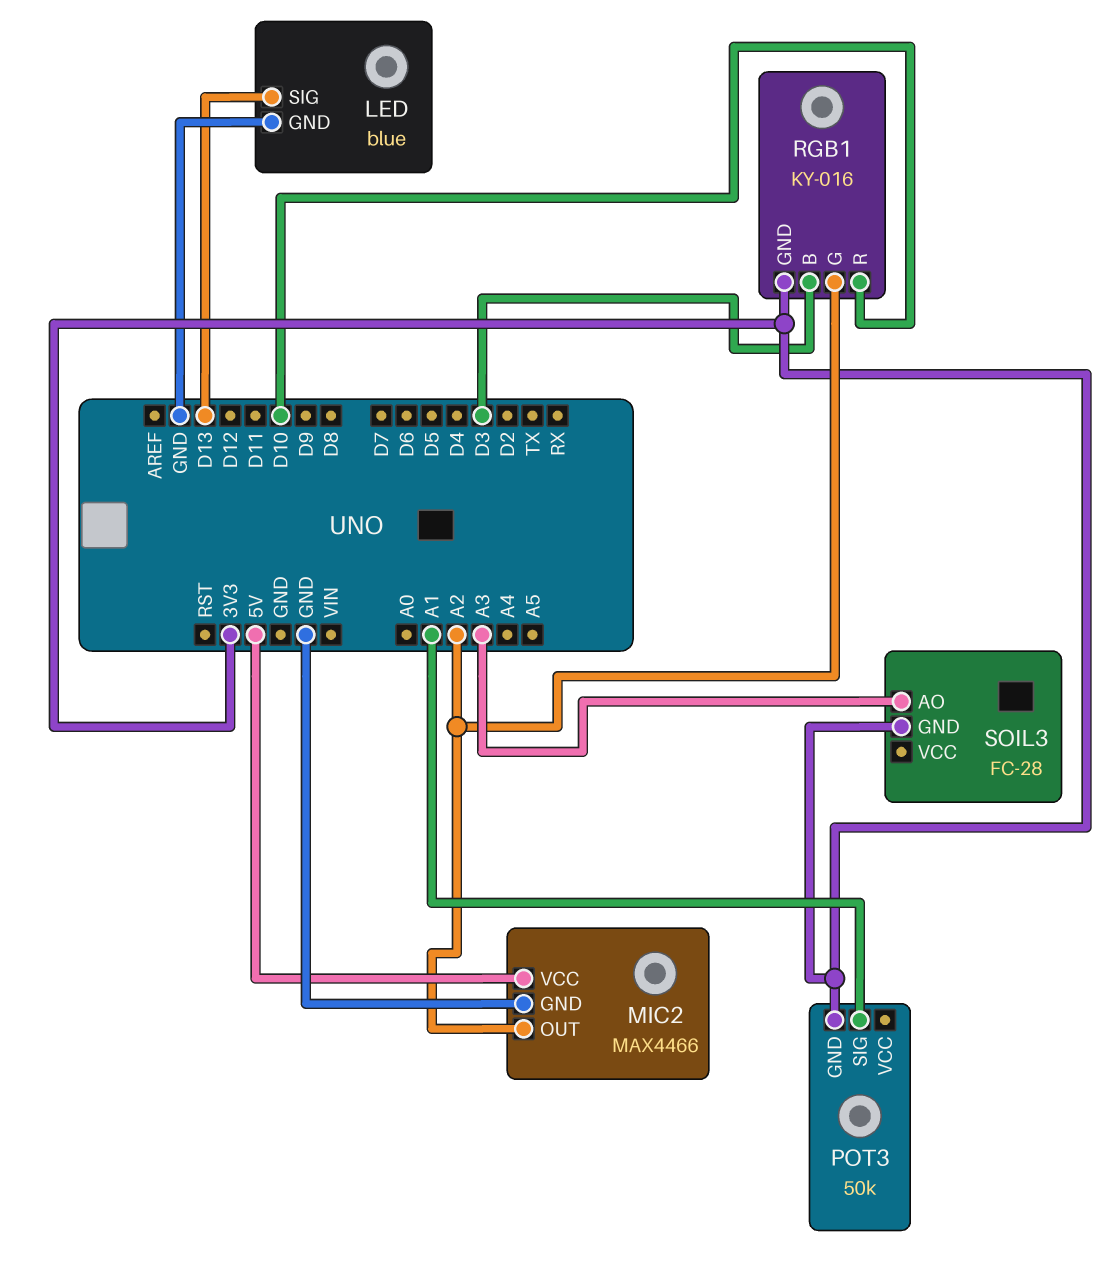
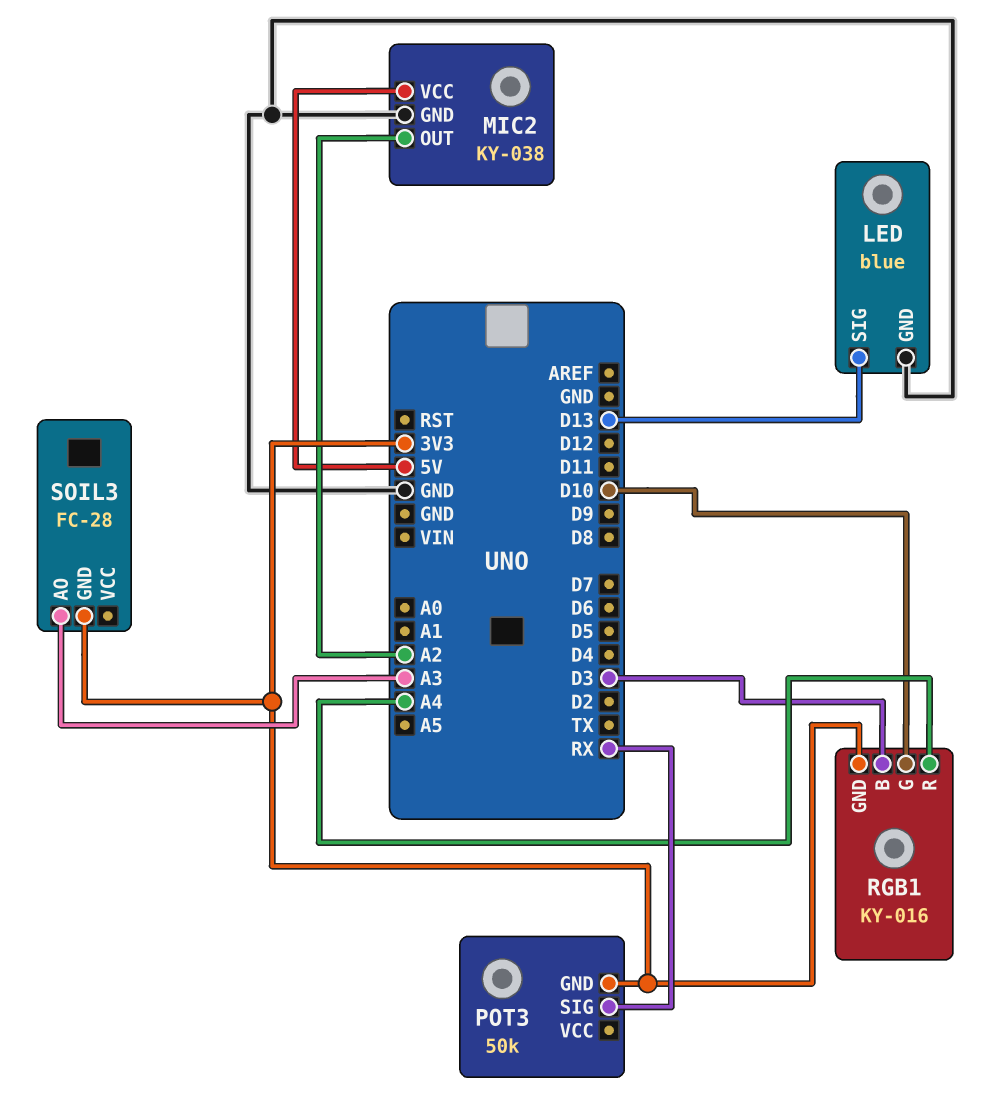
MIC2: MAX4466 -> KY-038
POT3 pin SIG: A1 -> RX
RGB1 pin G: A2 -> D10
RGB1 pin R: D10 -> A4

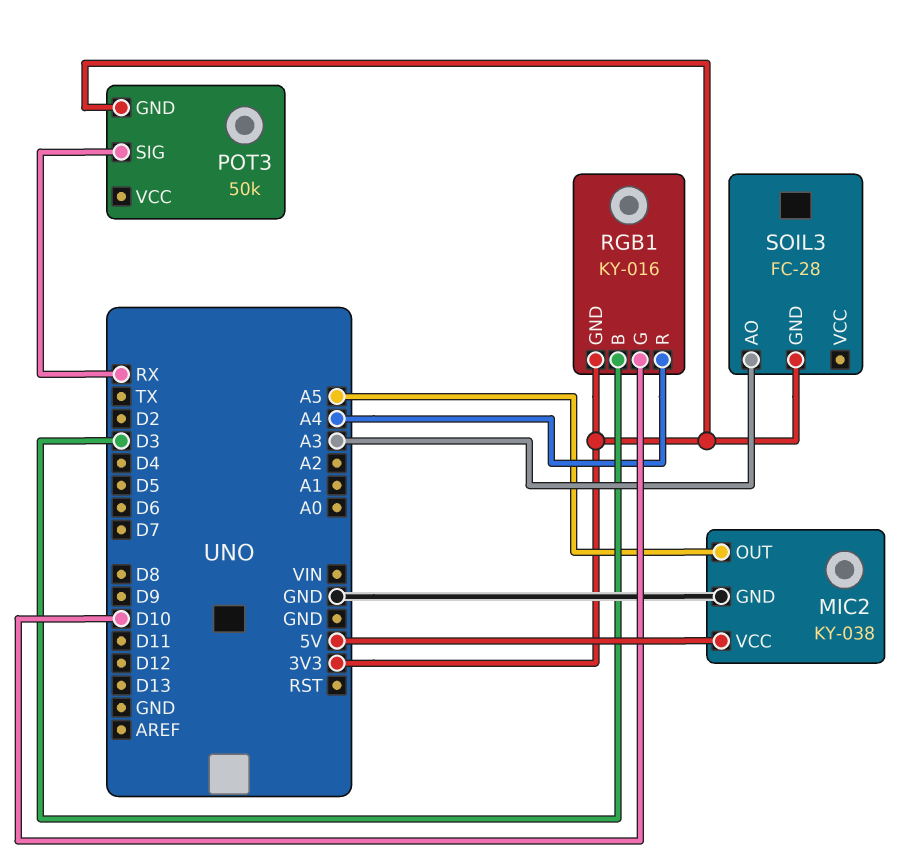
LED: blue -> none
LED pin GND: GND -> none
LED pin SIG: D13 -> none
MIC2 pin OUT: A2 -> A5

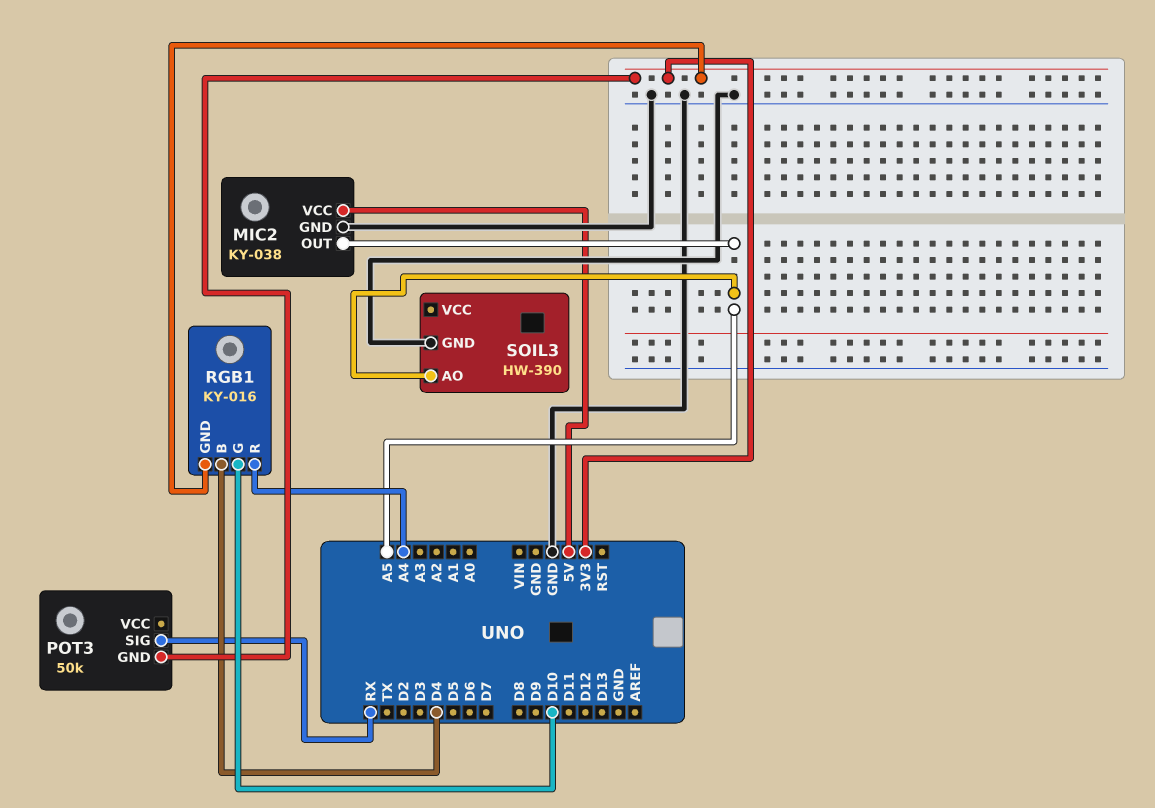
RGB1 pin B: D3 -> D4
SOIL3: FC-28 -> HW-390
SOIL3 pin AO: A3 -> A5
SOIL3 pin GND: 3V3 -> GND

